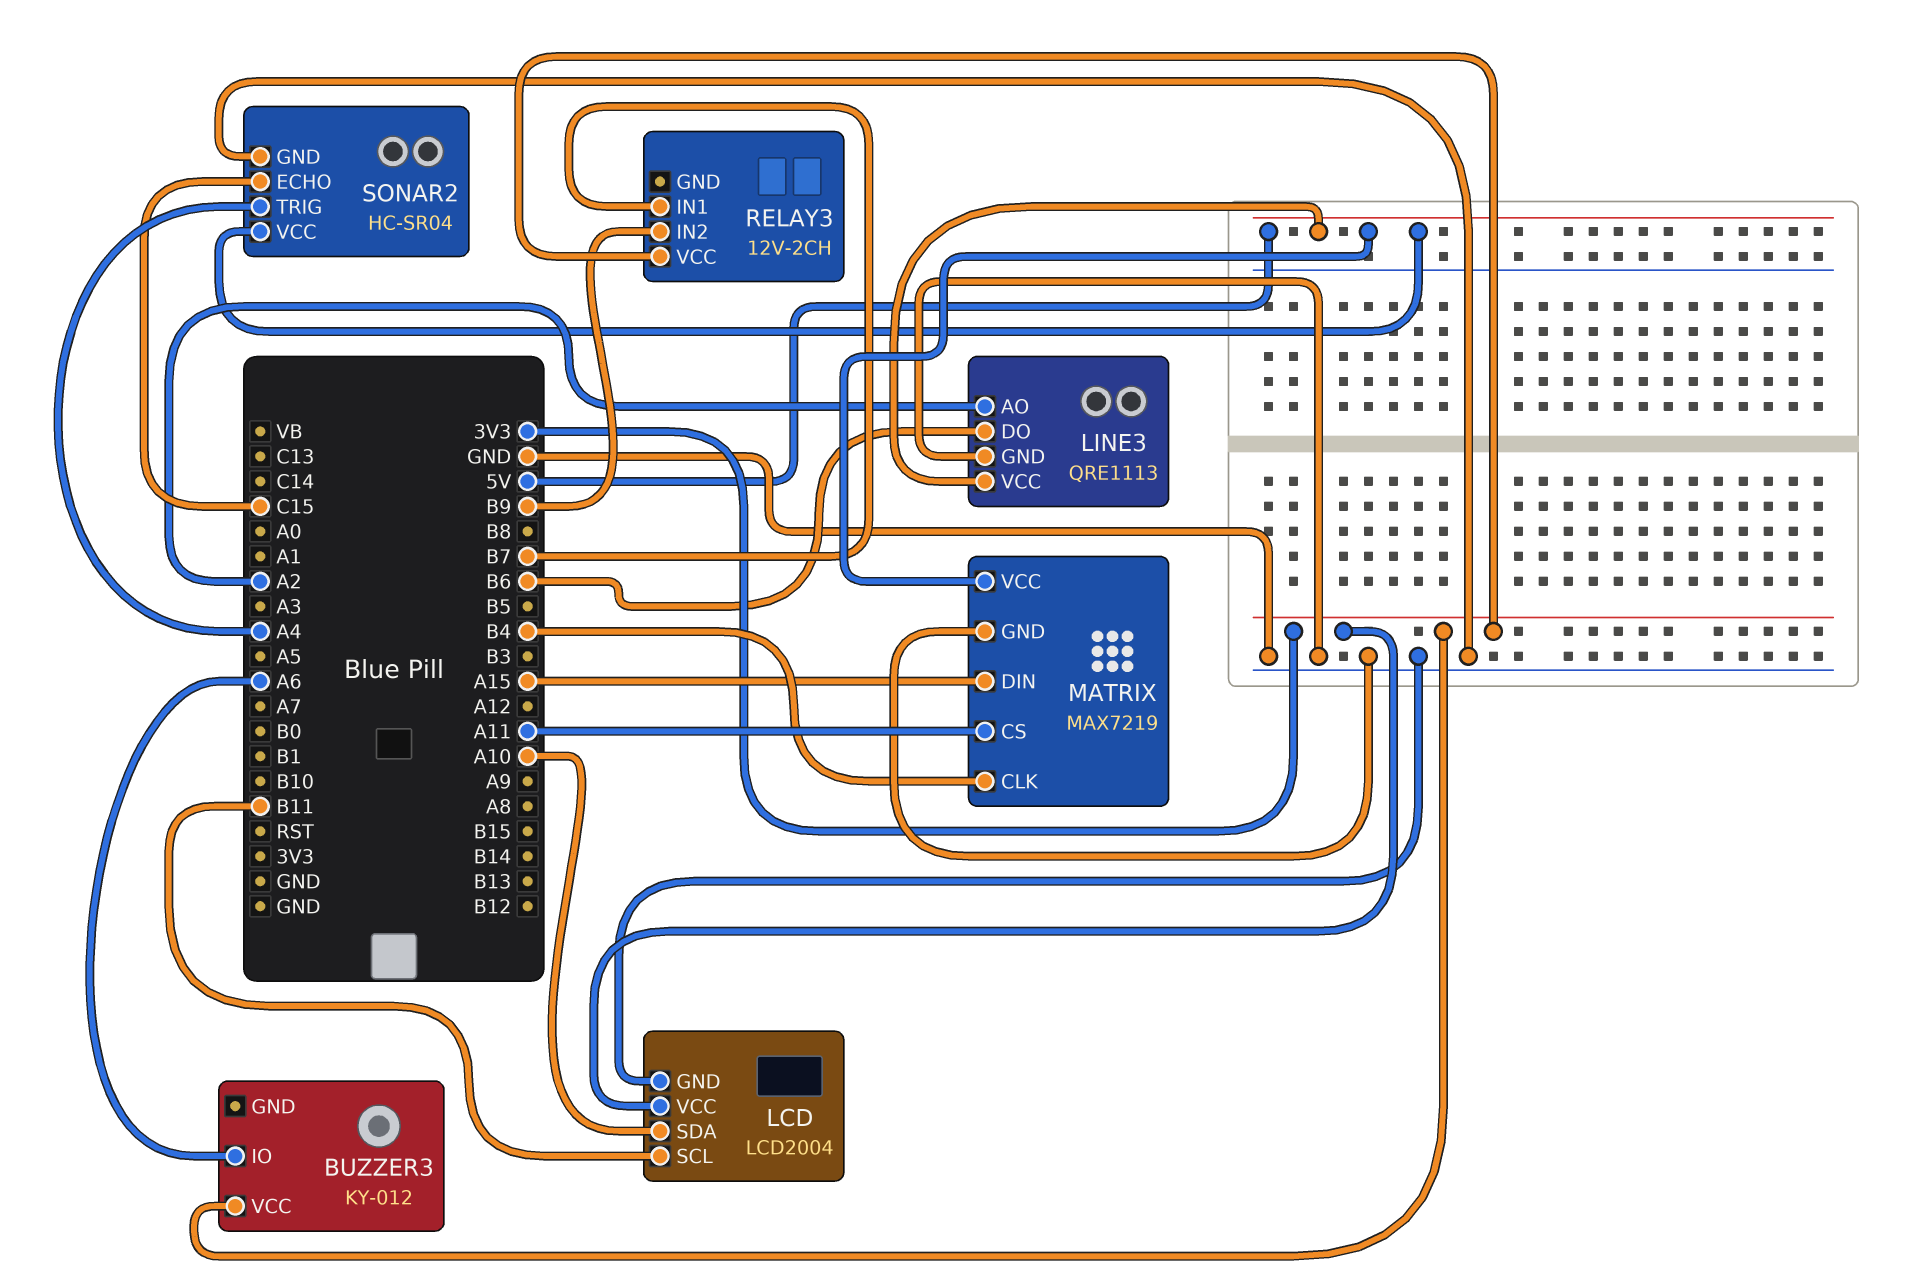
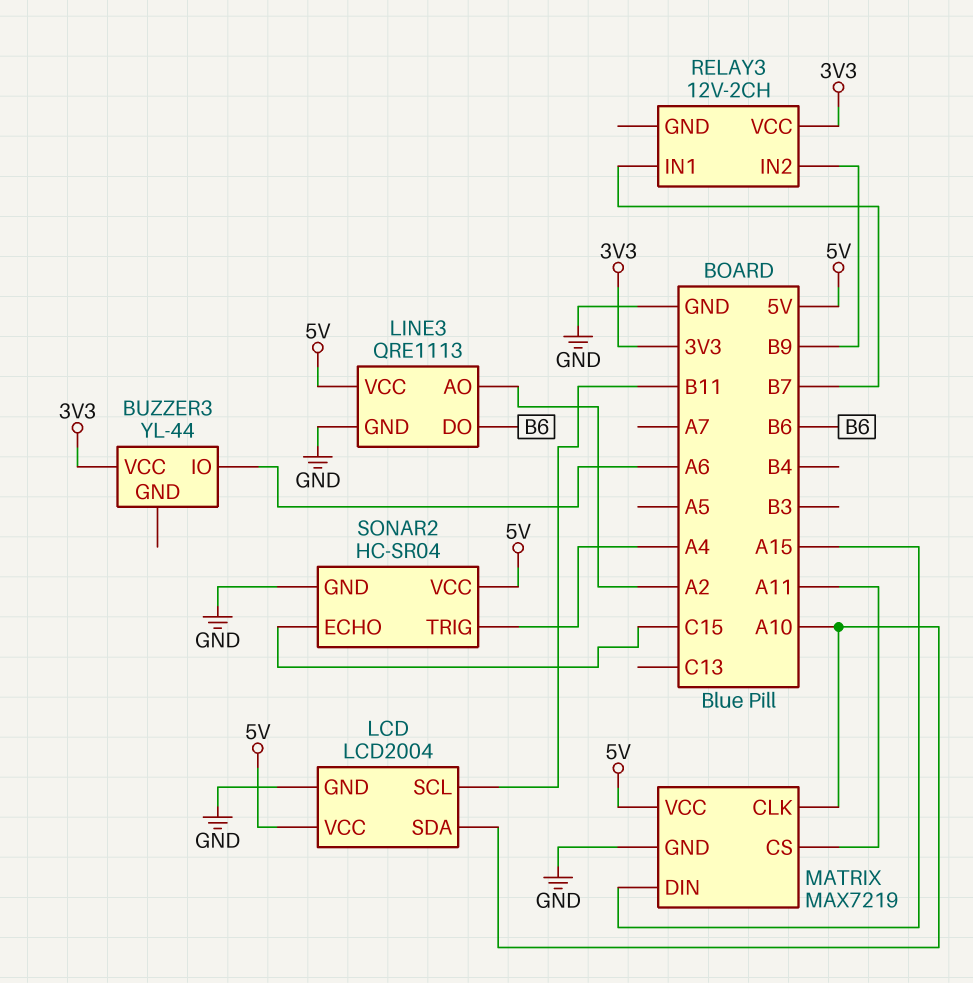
BUZZER3: KY-012 -> YL-44
LCD pin VCC: 3V3 -> 5V
MATRIX pin CLK: B4 -> A10

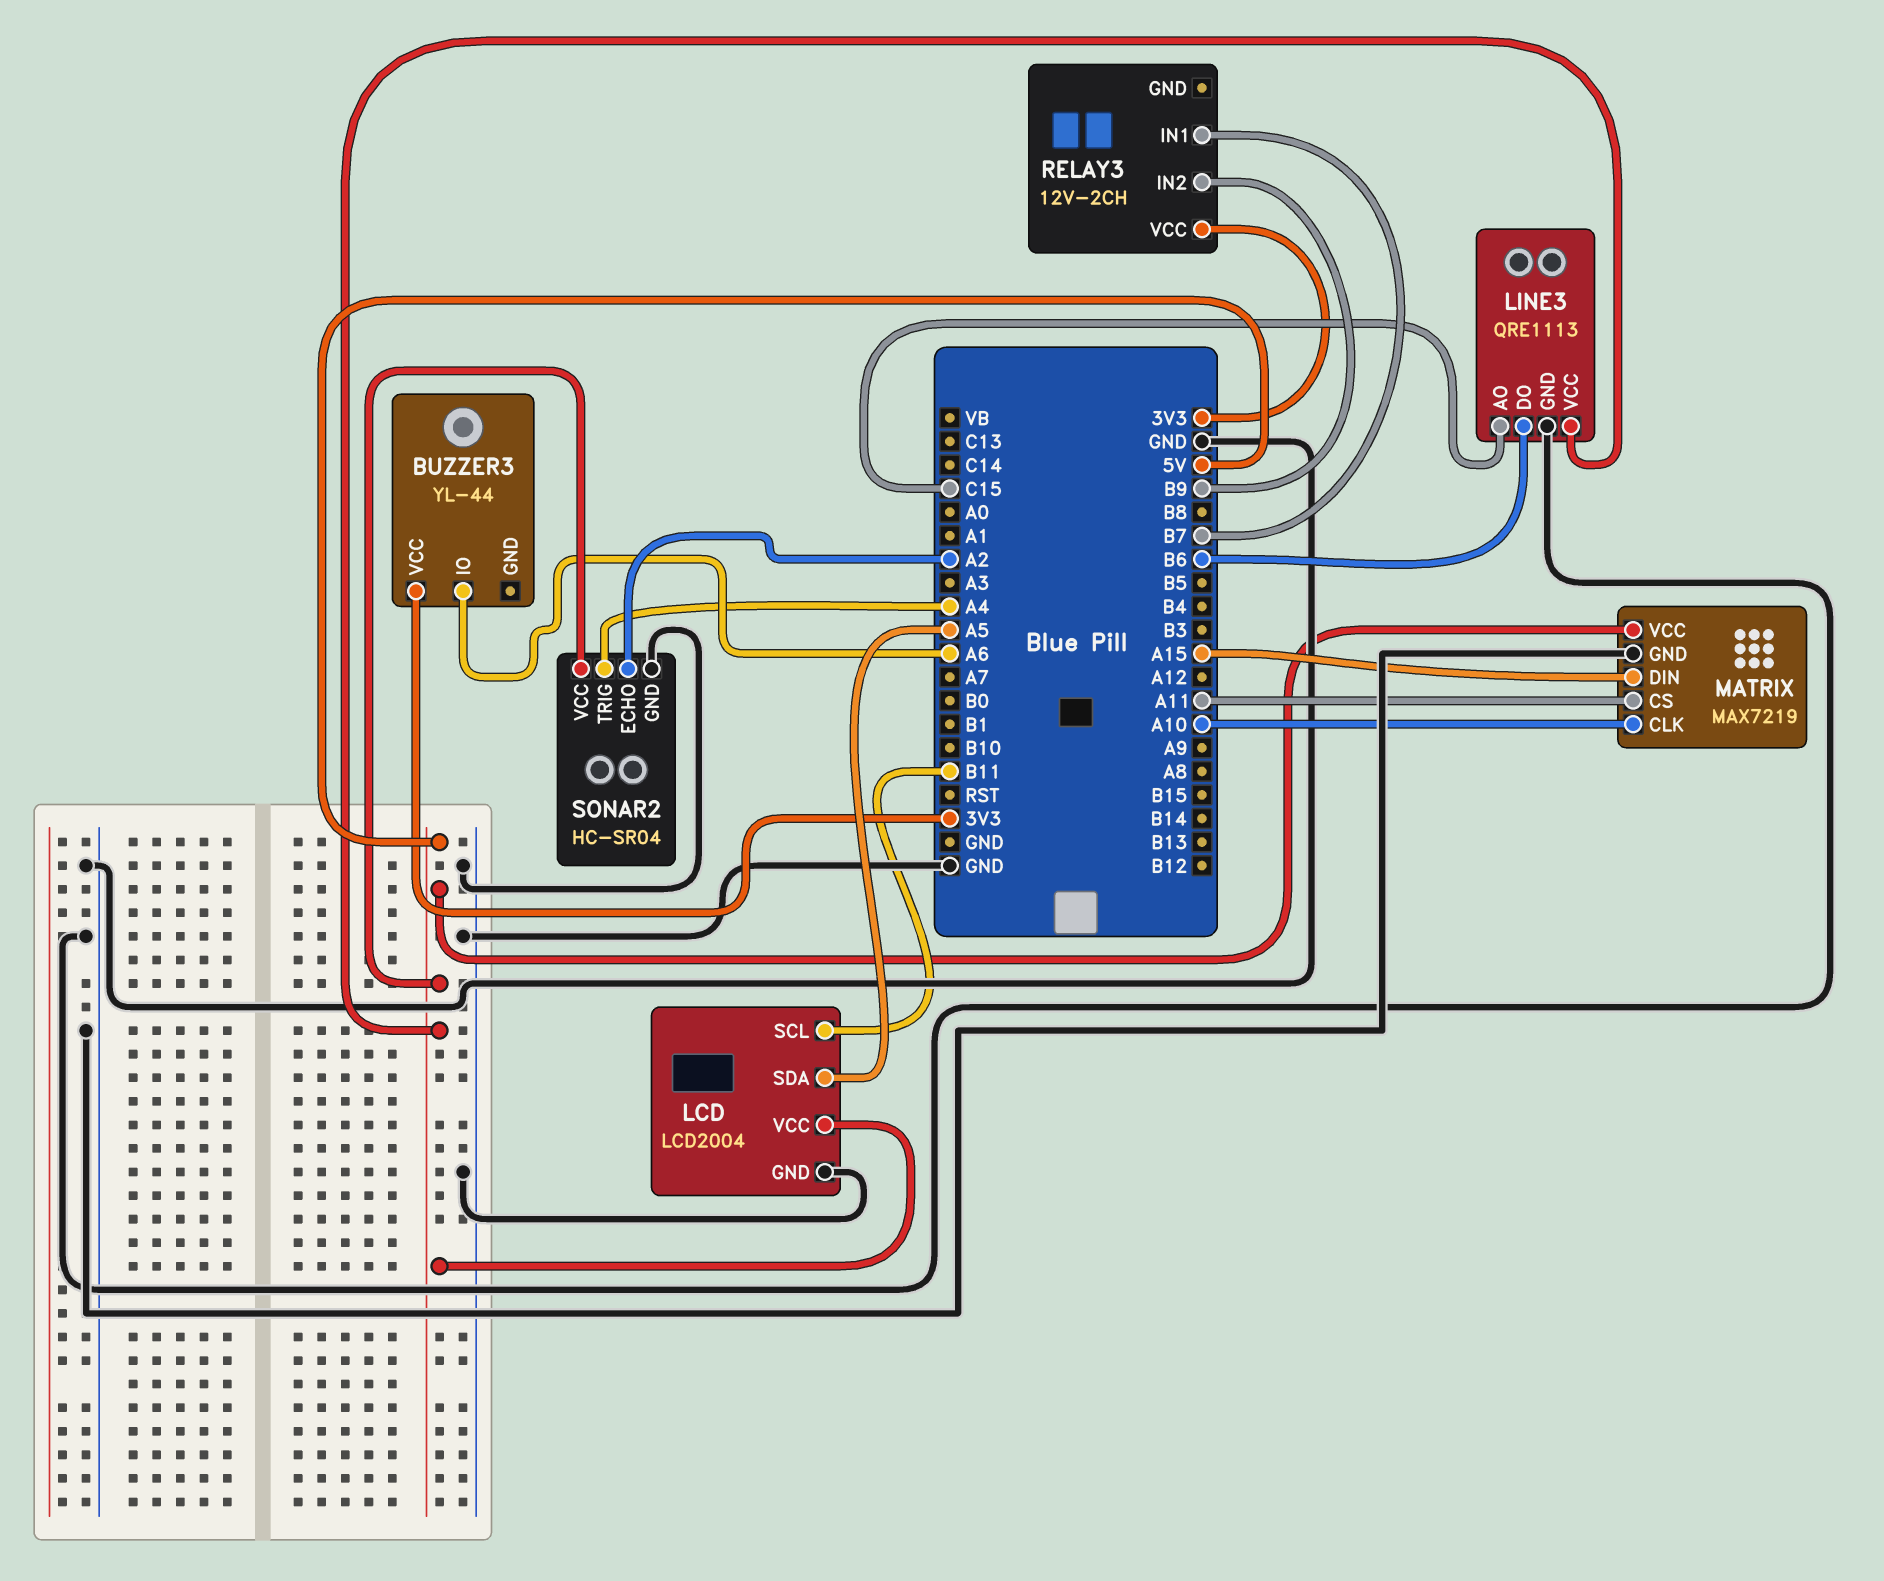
LCD pin SDA: A10 -> A5
LINE3 pin AO: A2 -> C15
SONAR2 pin ECHO: C15 -> A2

